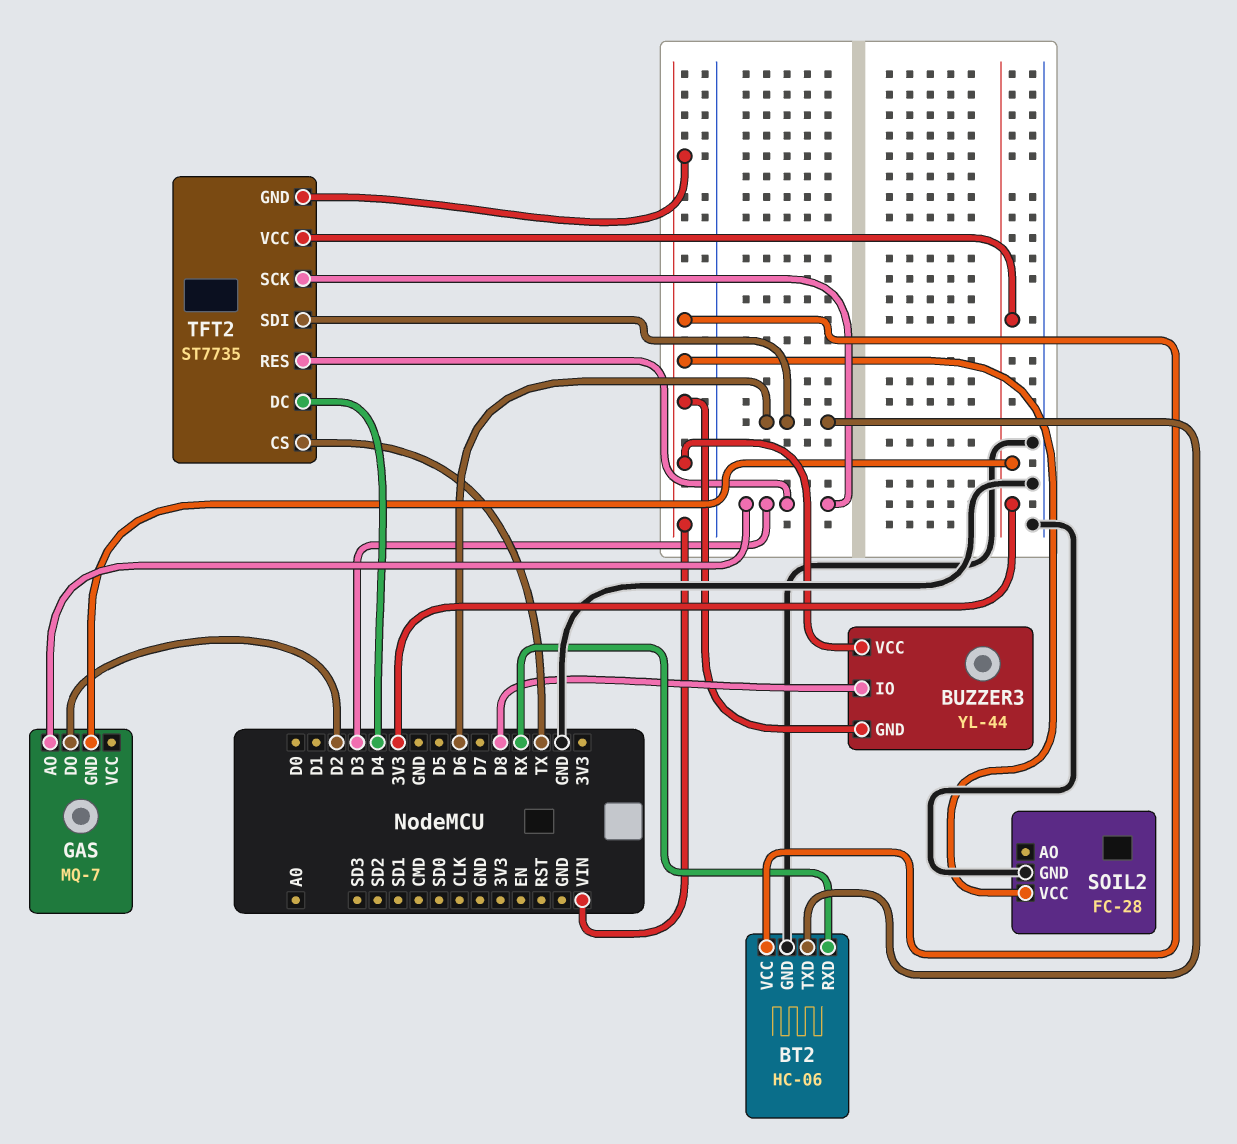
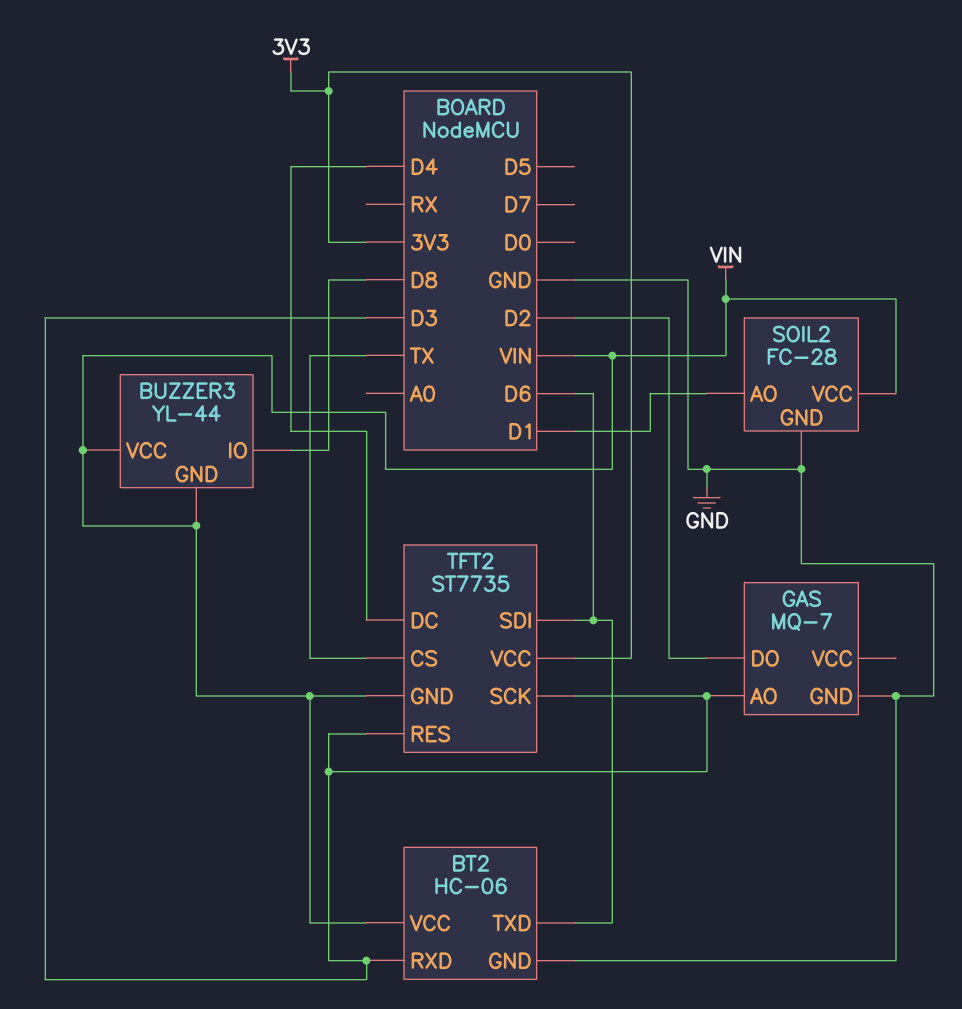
BT2 pin RXD: RX -> D3
GAS pin GND: 3V3 -> GND
SOIL2 pin AO: none -> D1

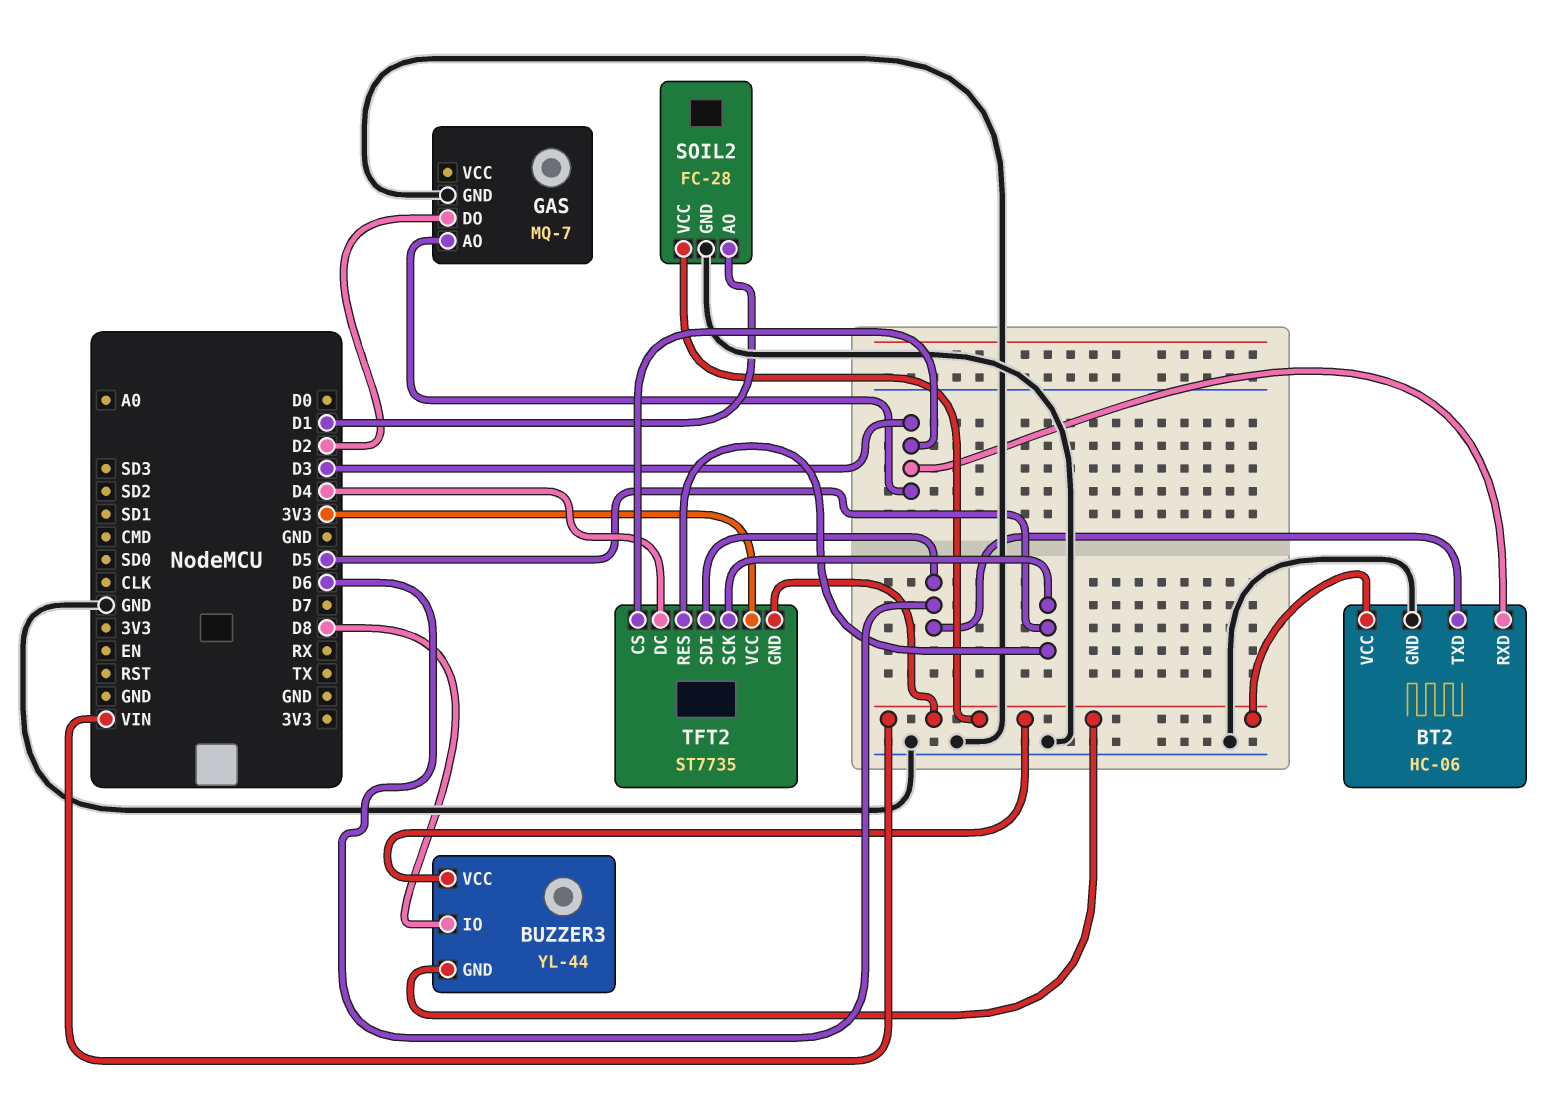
TFT2 pin CS: TX -> D3
TFT2 pin RES: D3 -> D5
TFT2 pin SCK: D3 -> D5

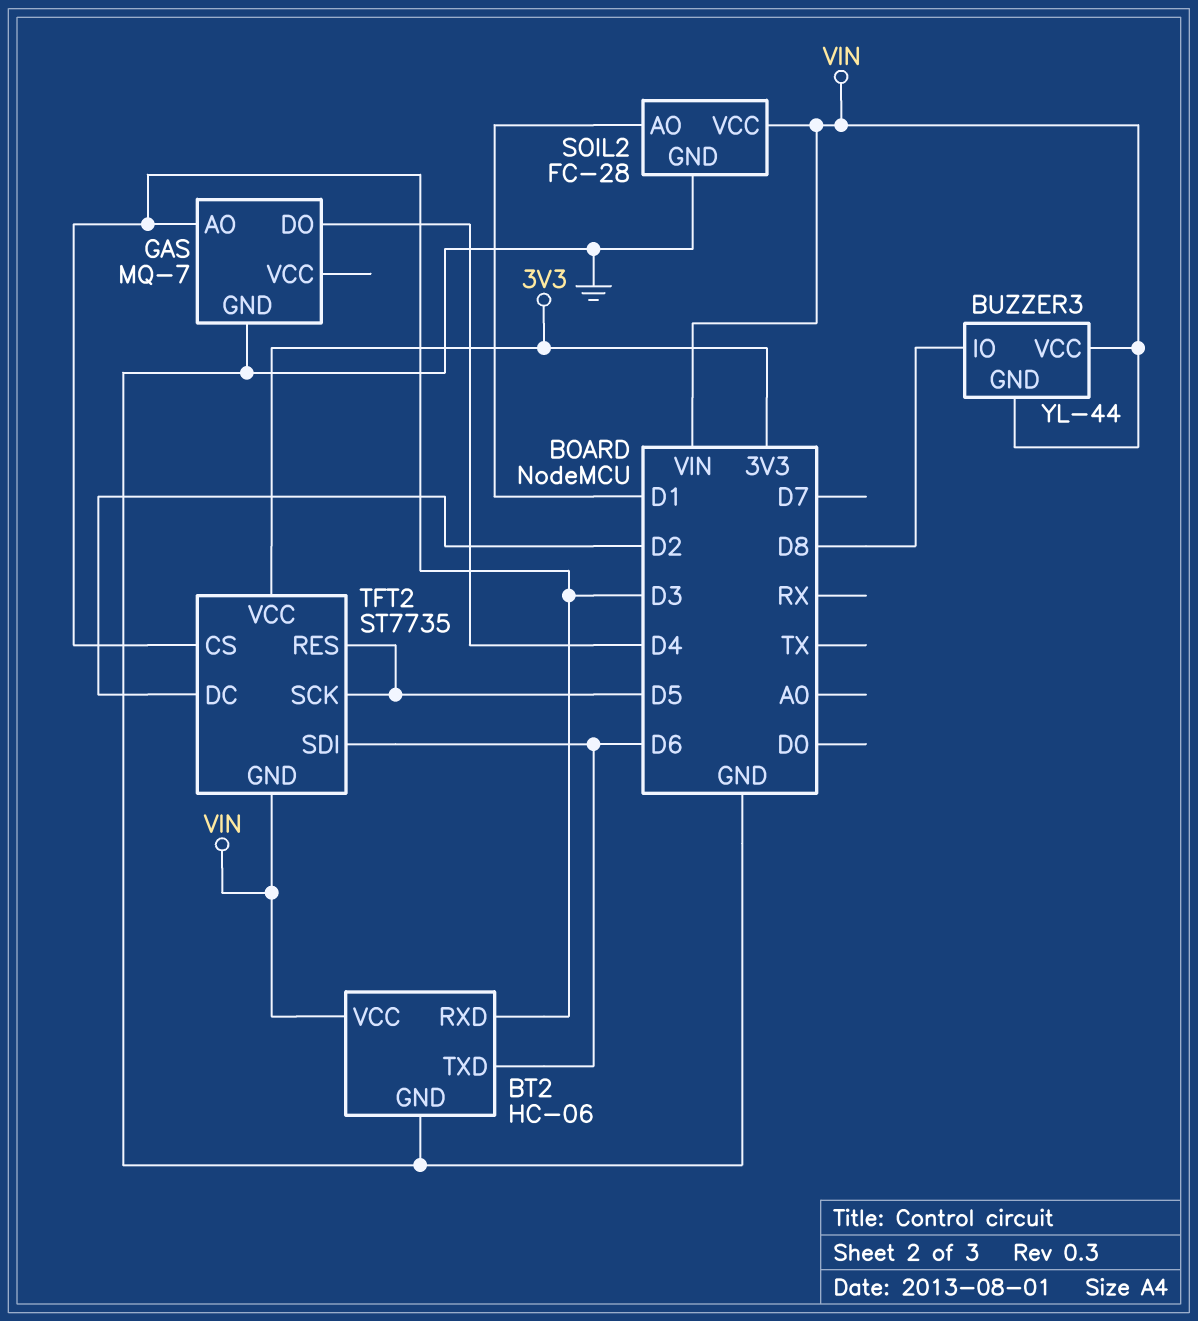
GAS pin DO: D2 -> D4
TFT2 pin DC: D4 -> D2

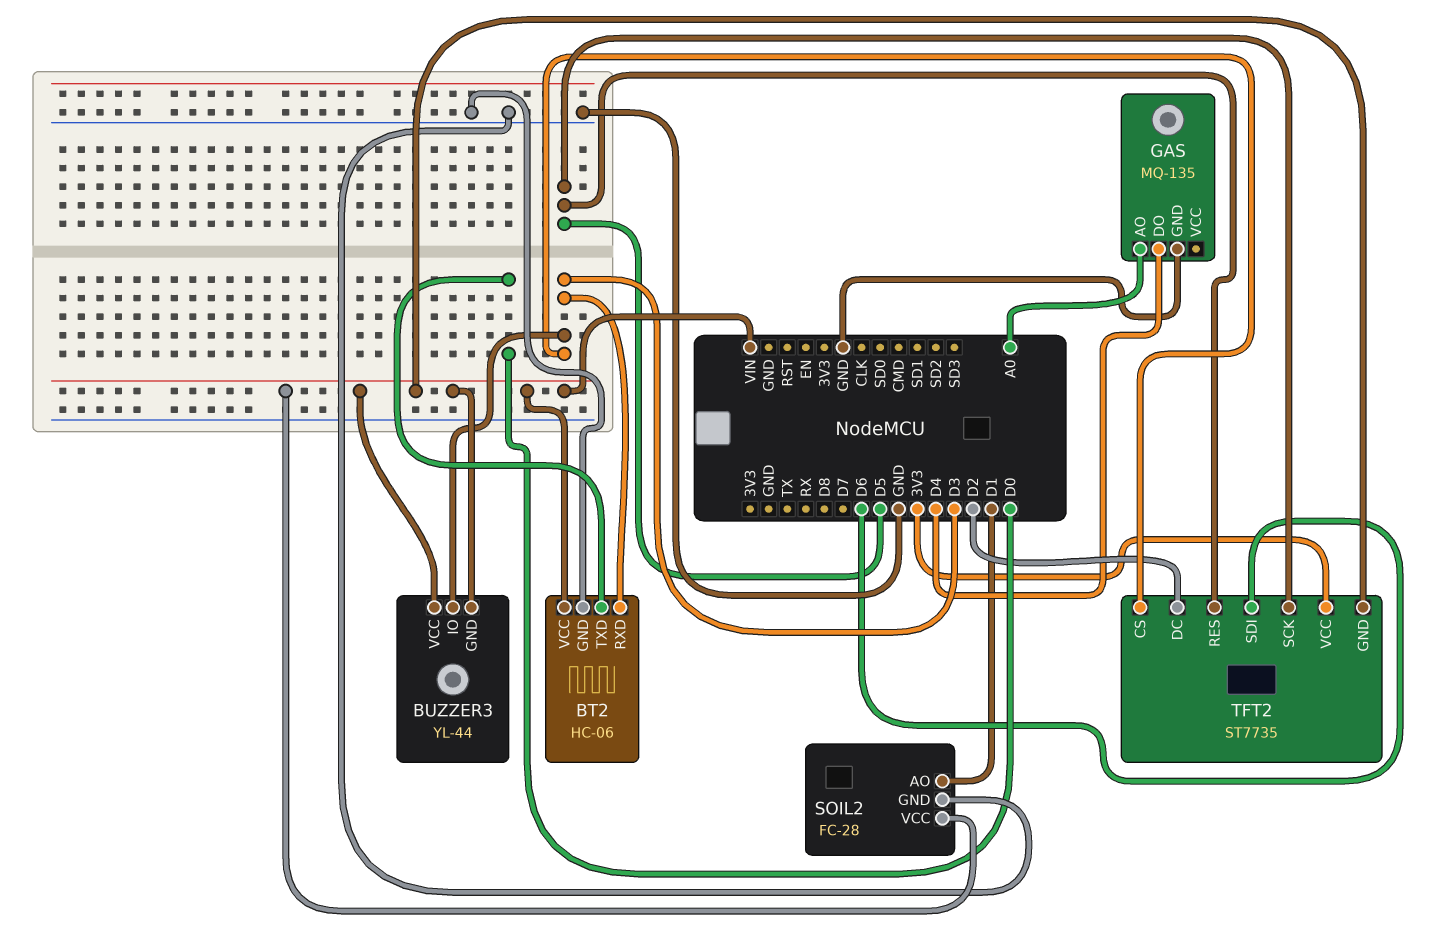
BT2 pin TXD: D6 -> D0
BUZZER3 pin IO: D8 -> D3
GAS: MQ-7 -> MQ-135
GAS pin AO: D3 -> A0

